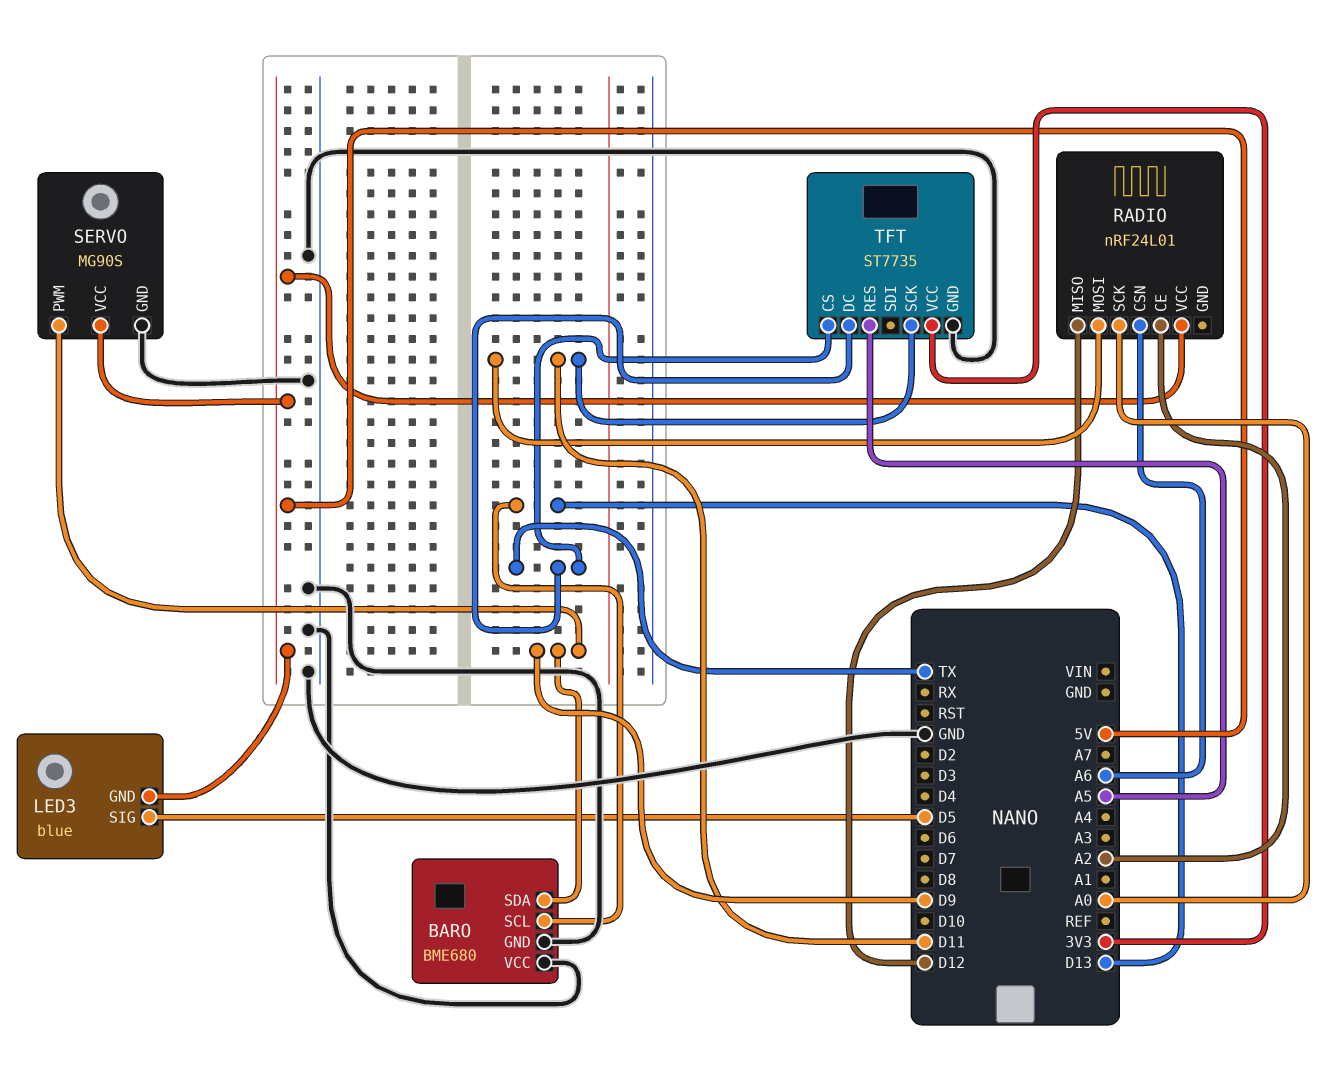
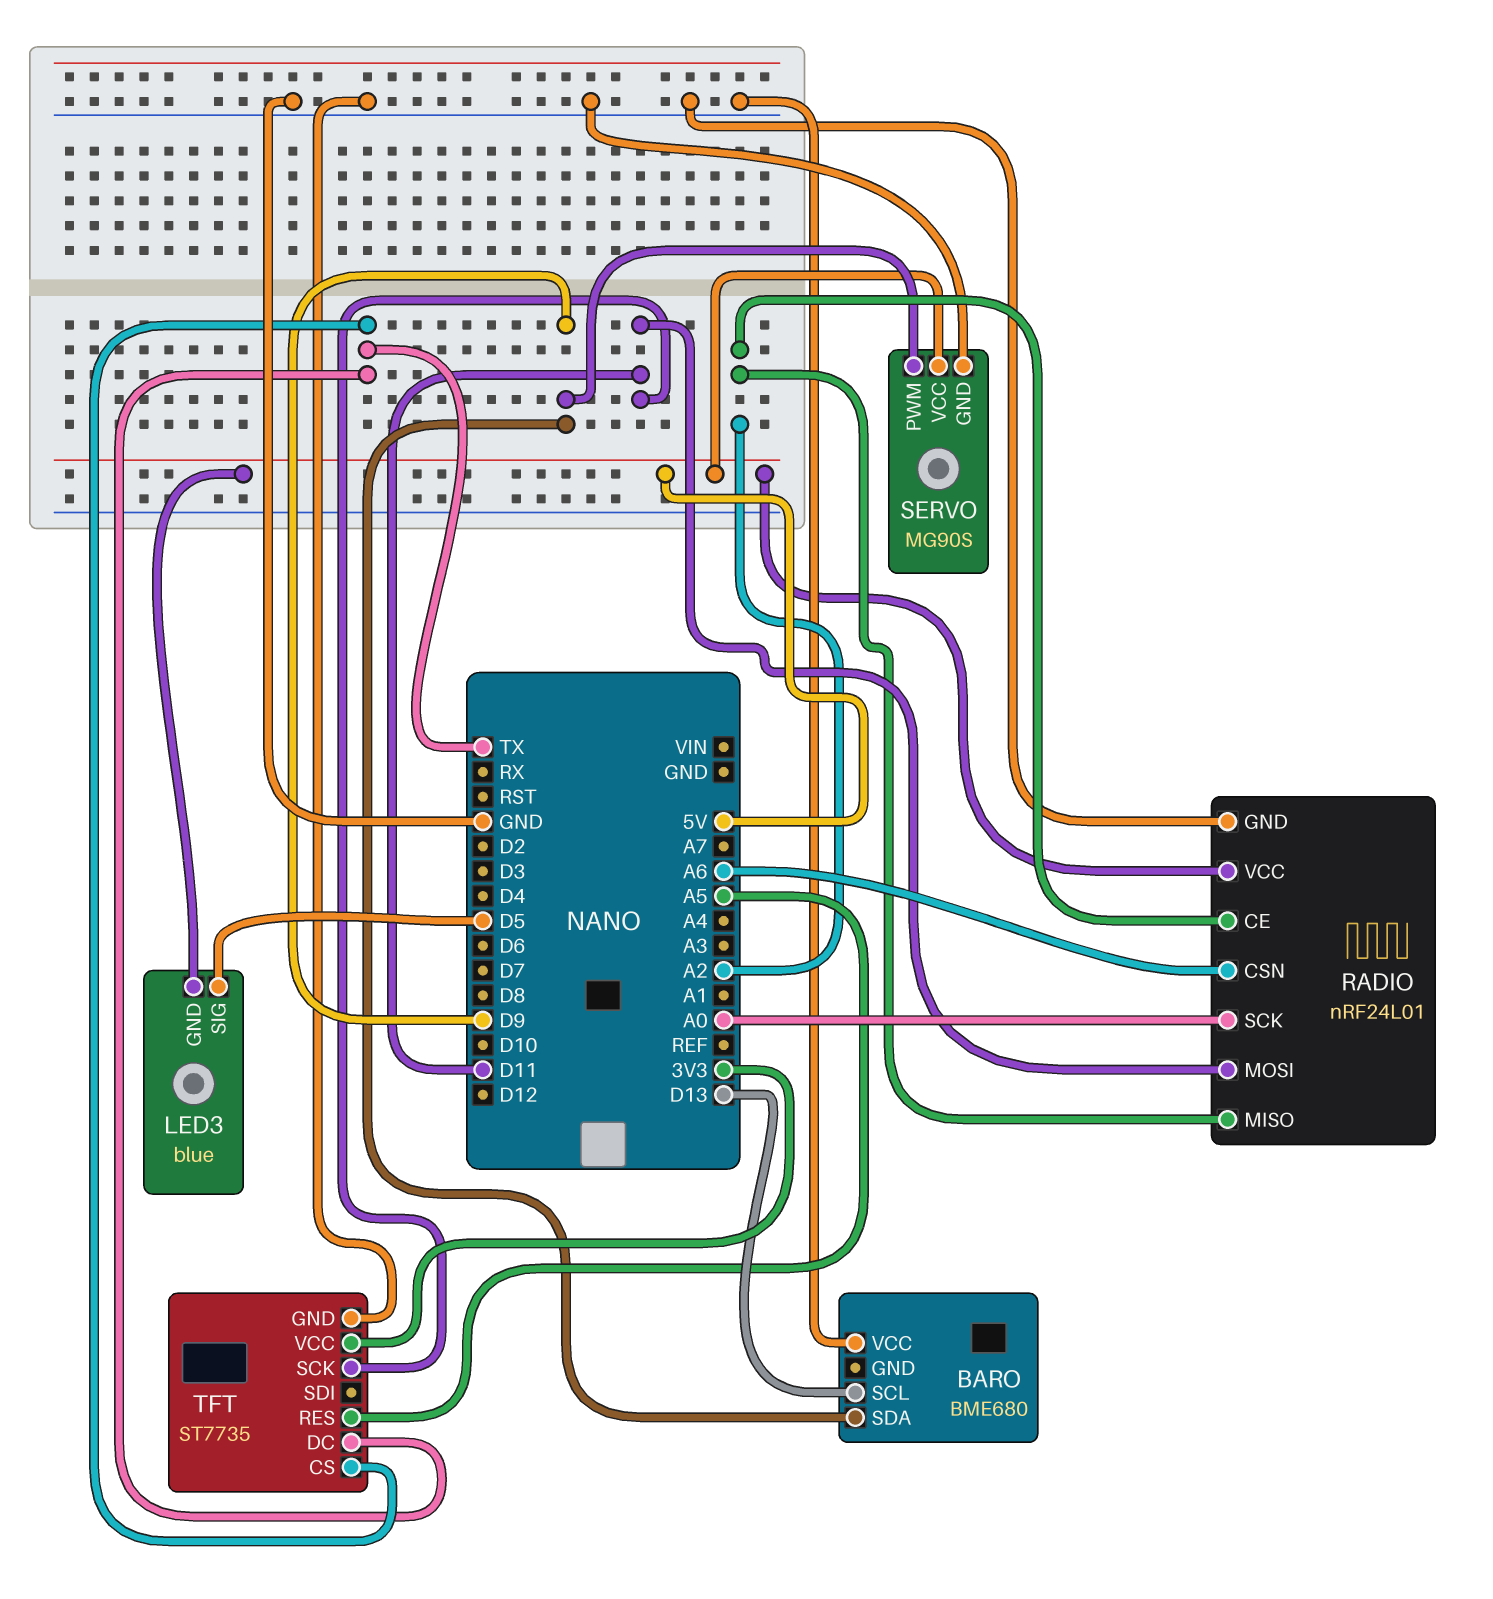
BARO pin GND: GND -> none
RADIO pin GND: none -> GND
RADIO pin MISO: D12 -> A2

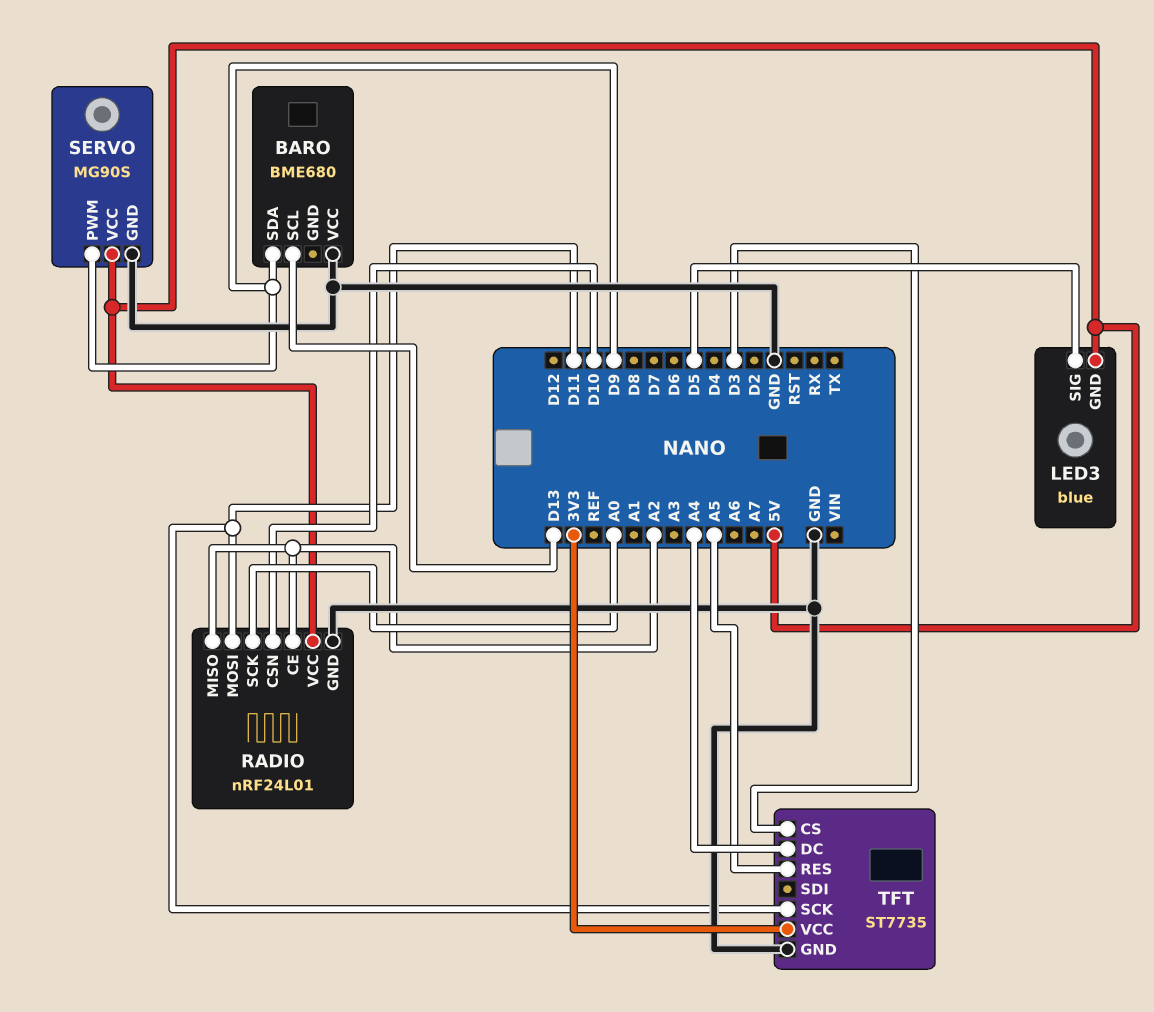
RADIO pin CSN: A6 -> D10
TFT pin CS: TX -> D3
TFT pin DC: TX -> A4

